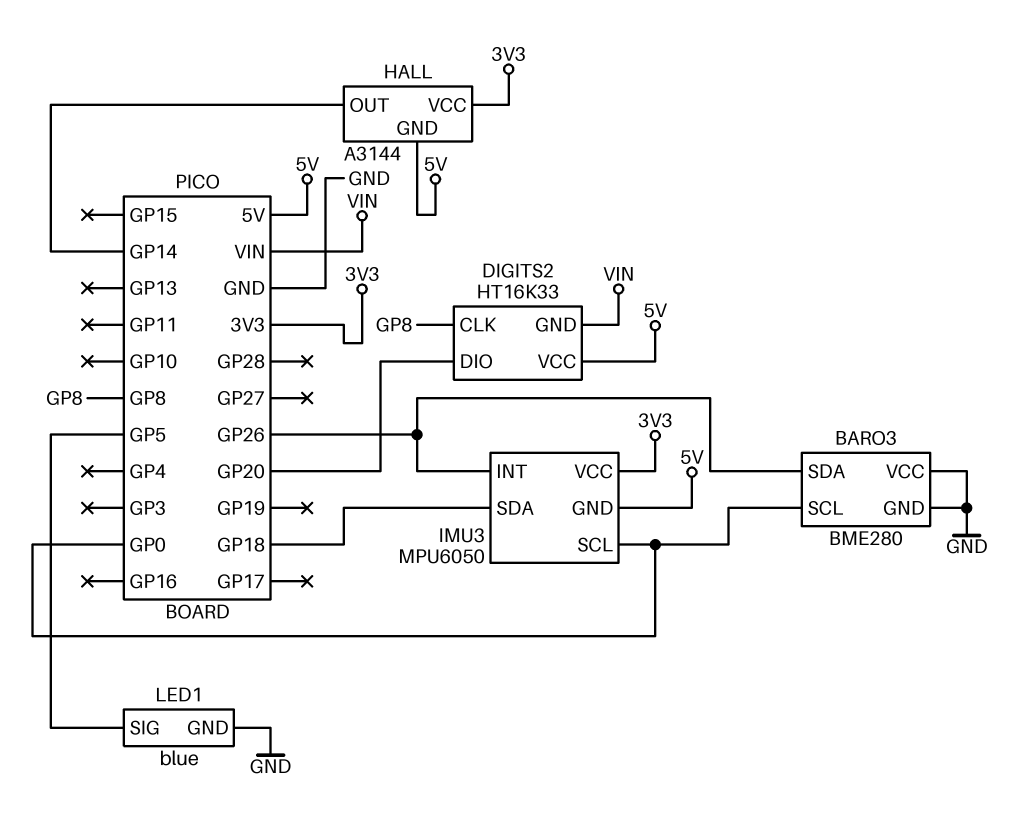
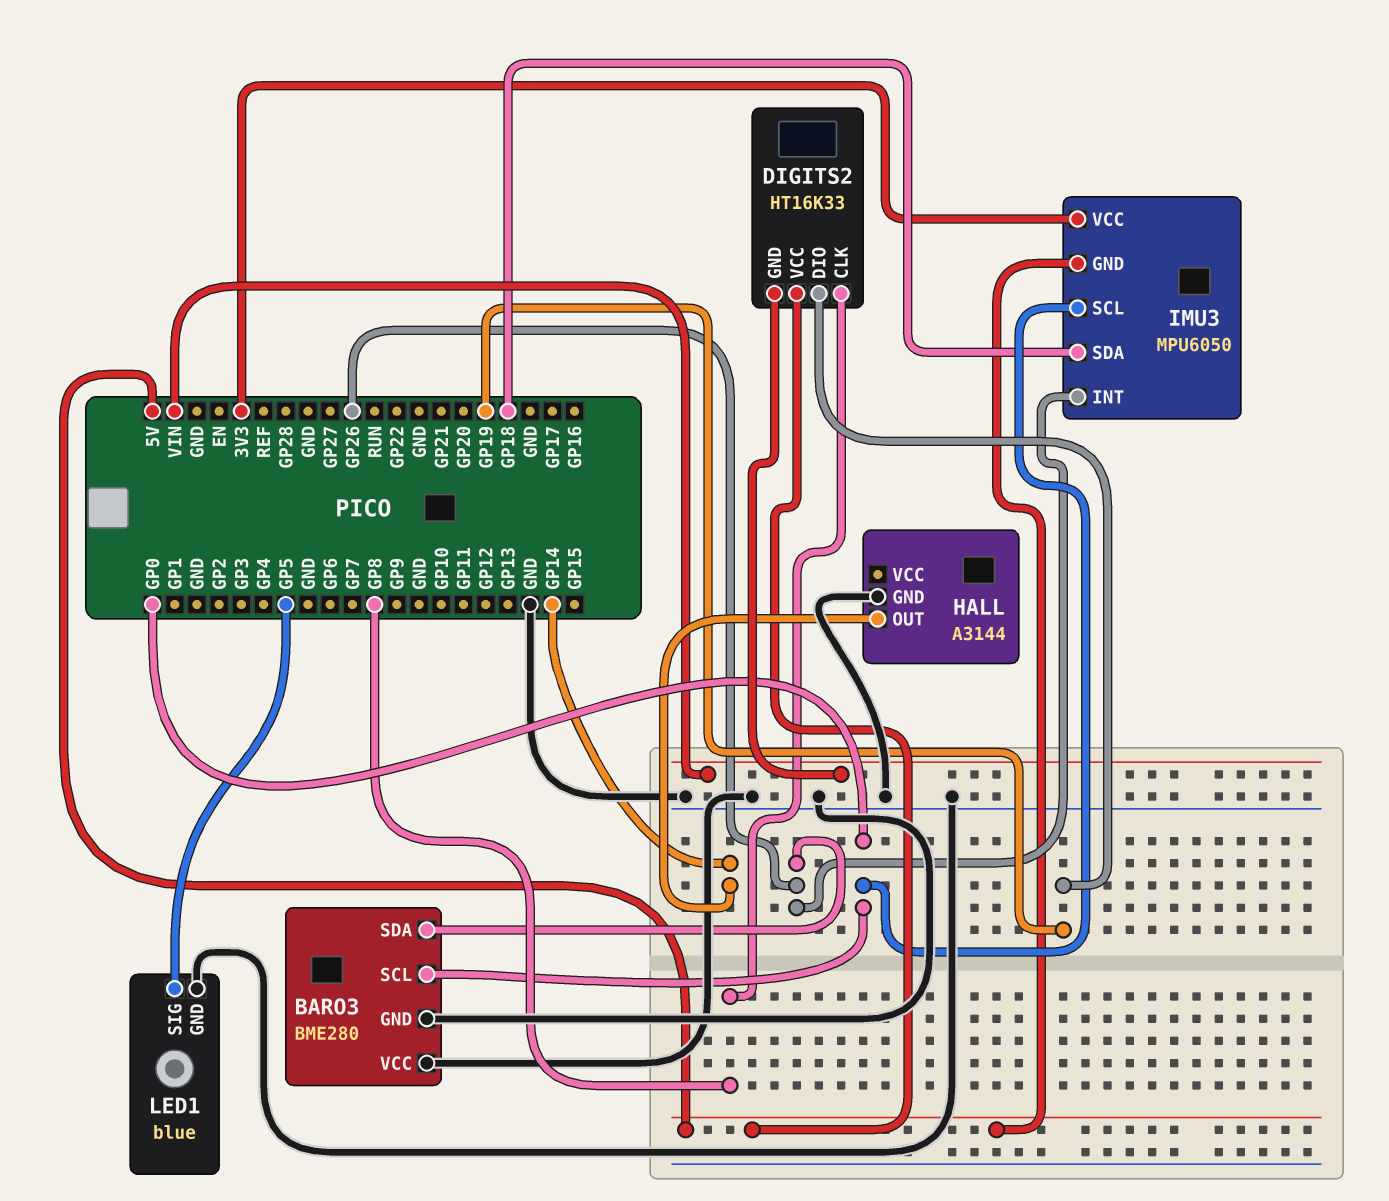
DIGITS2 pin DIO: GP20 -> GP19
HALL pin GND: 5V -> GND
HALL pin VCC: 3V3 -> none

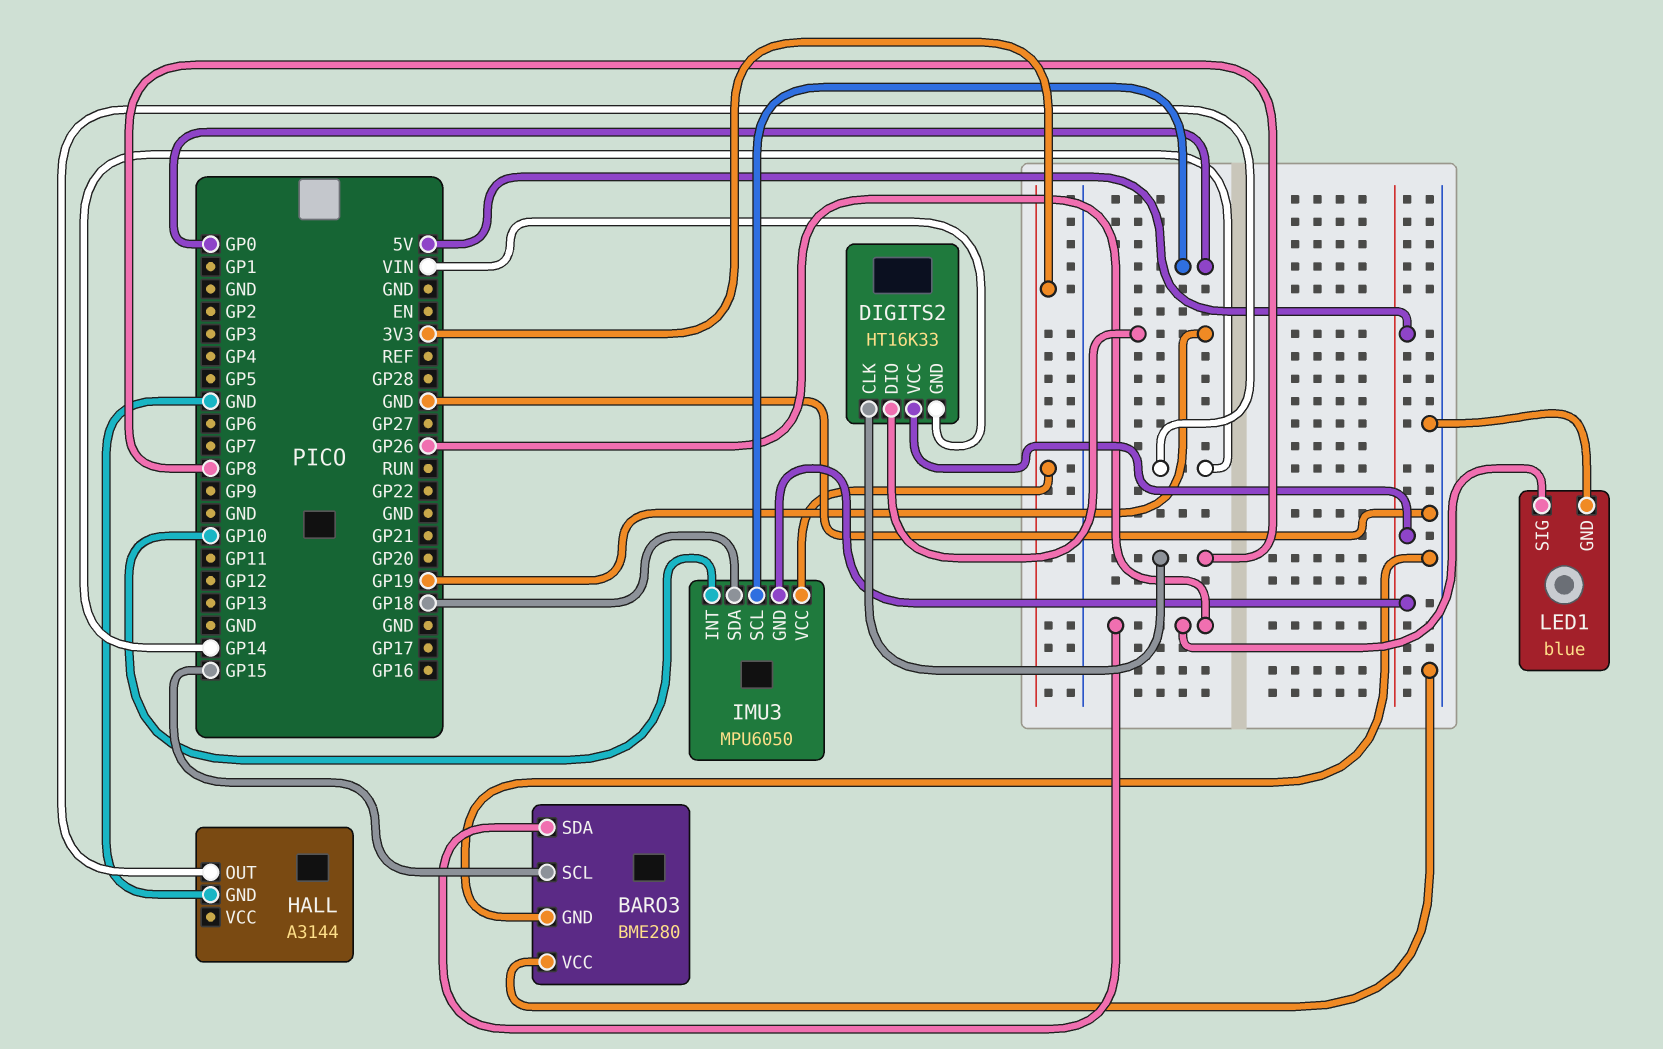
BARO3 pin SCL: GP0 -> GP15
IMU3 pin INT: GP26 -> GP10
LED1 pin SIG: GP5 -> GP26

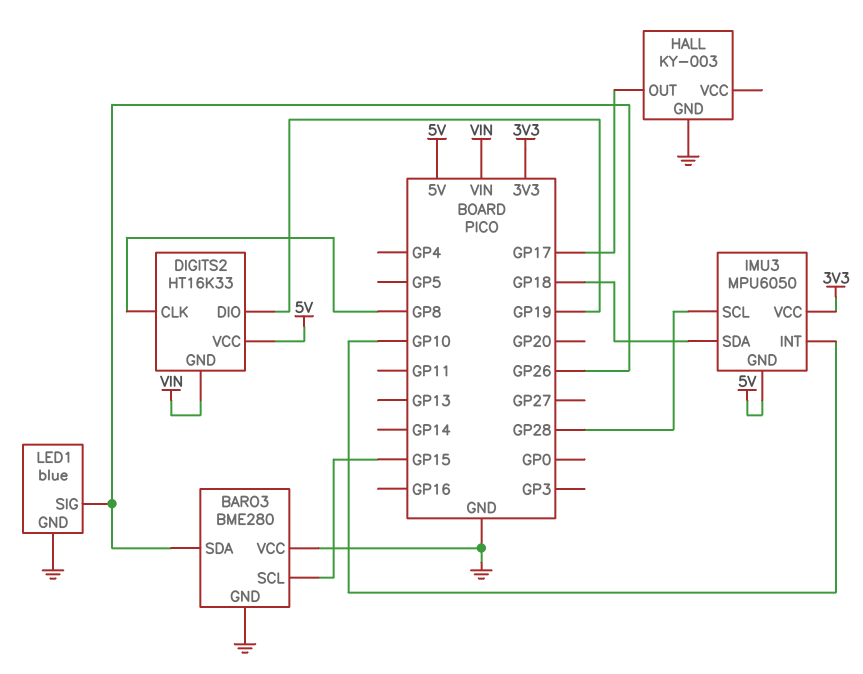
HALL: A3144 -> KY-003
HALL pin OUT: GP14 -> GP17
IMU3 pin SCL: GP0 -> GP28

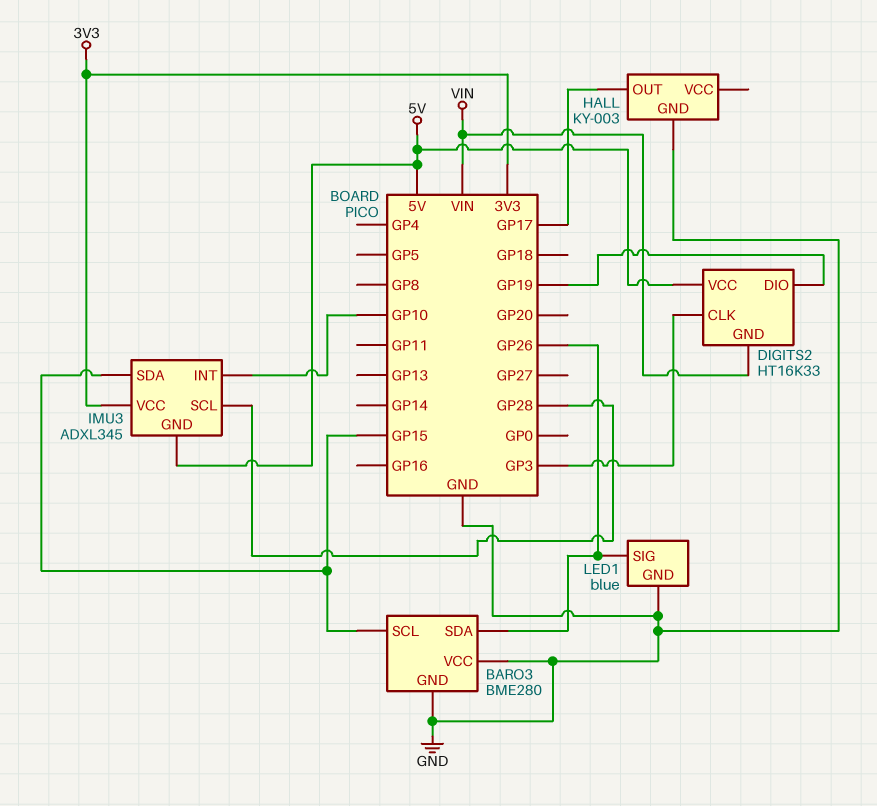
DIGITS2 pin CLK: GP8 -> GP3
IMU3: MPU6050 -> ADXL345
IMU3 pin SDA: GP18 -> GP15

